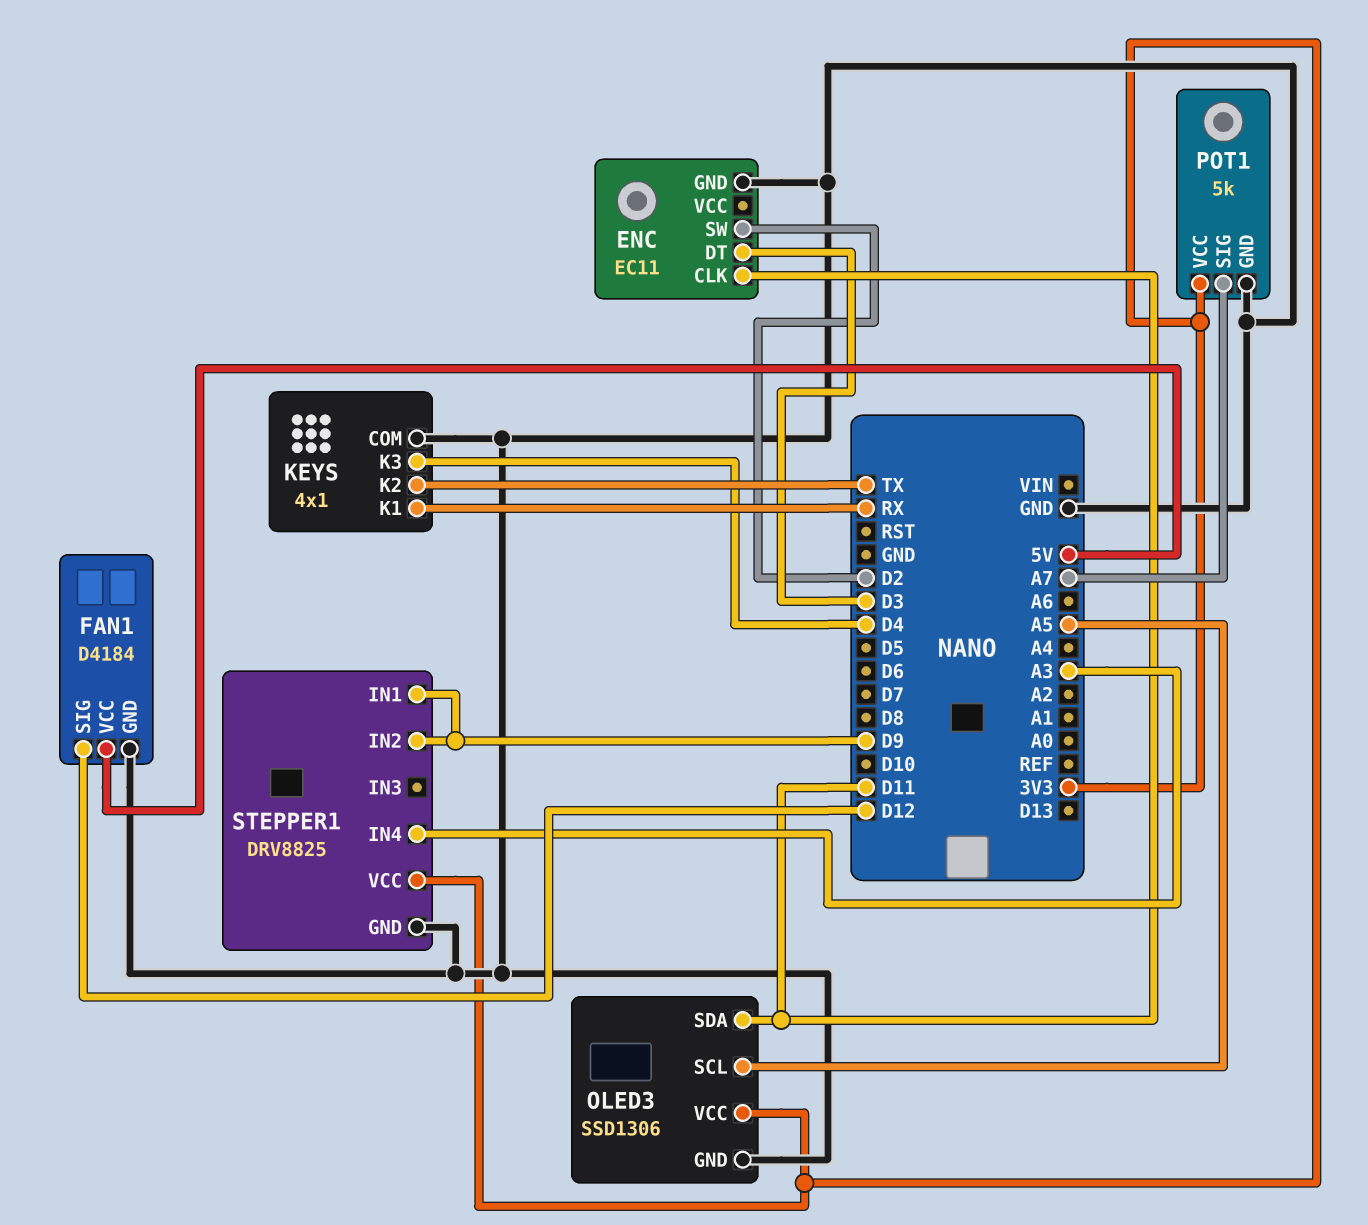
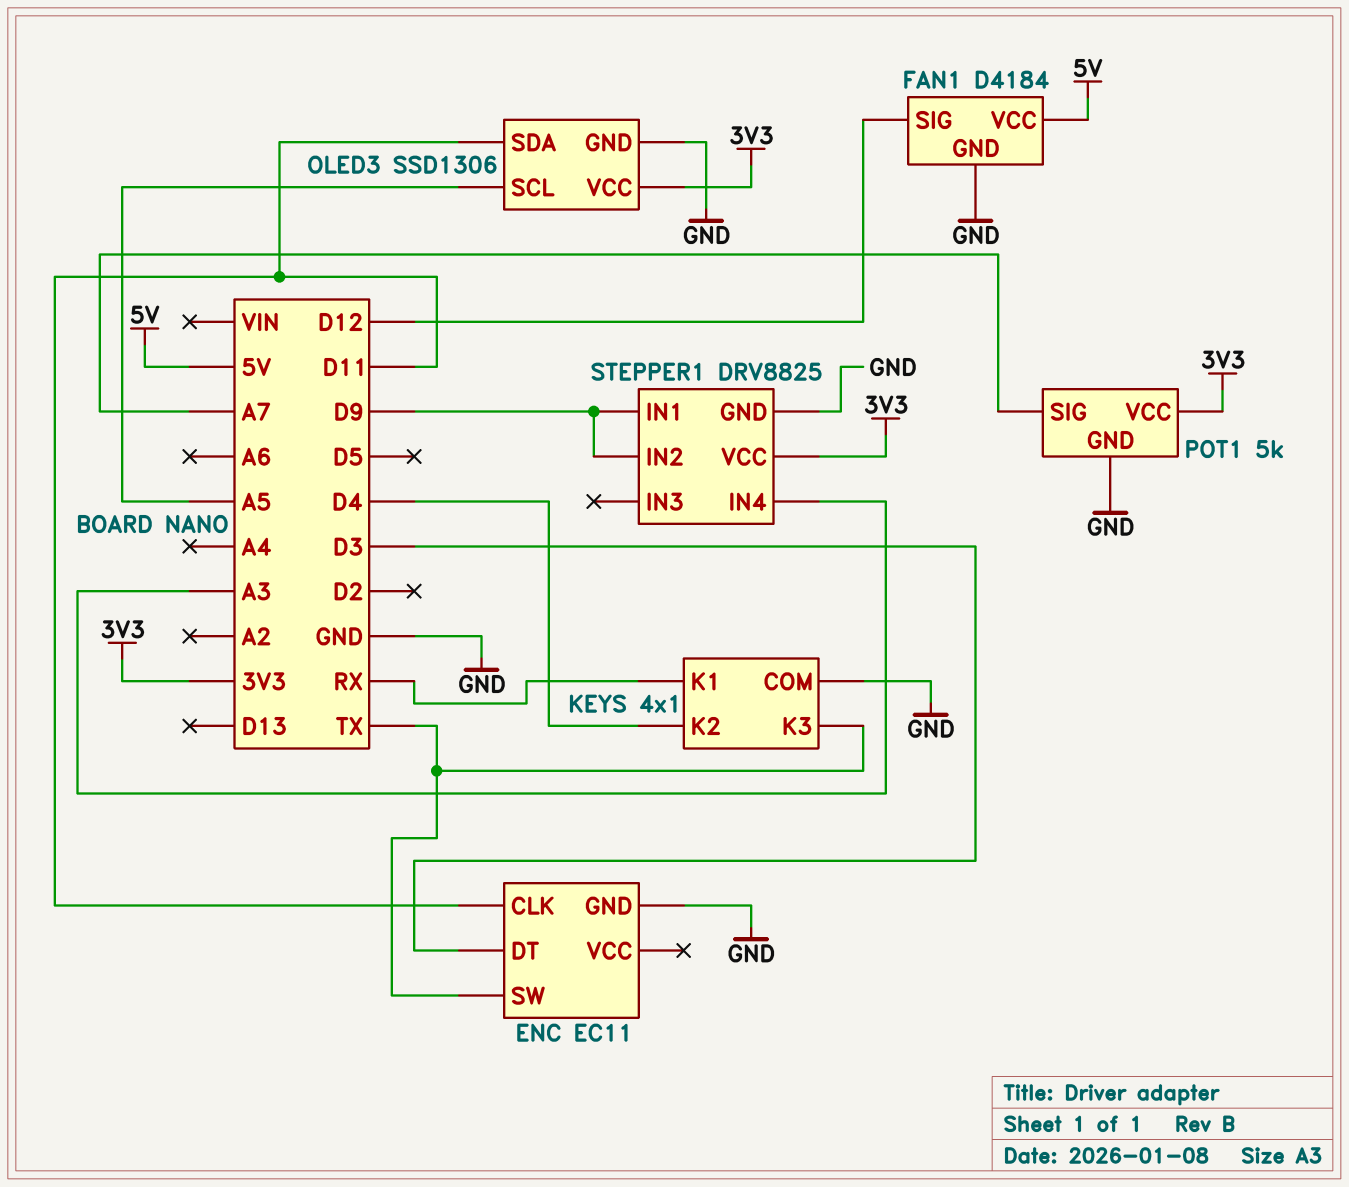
ENC pin SW: D2 -> TX
KEYS pin K2: TX -> D4
KEYS pin K3: D4 -> TX

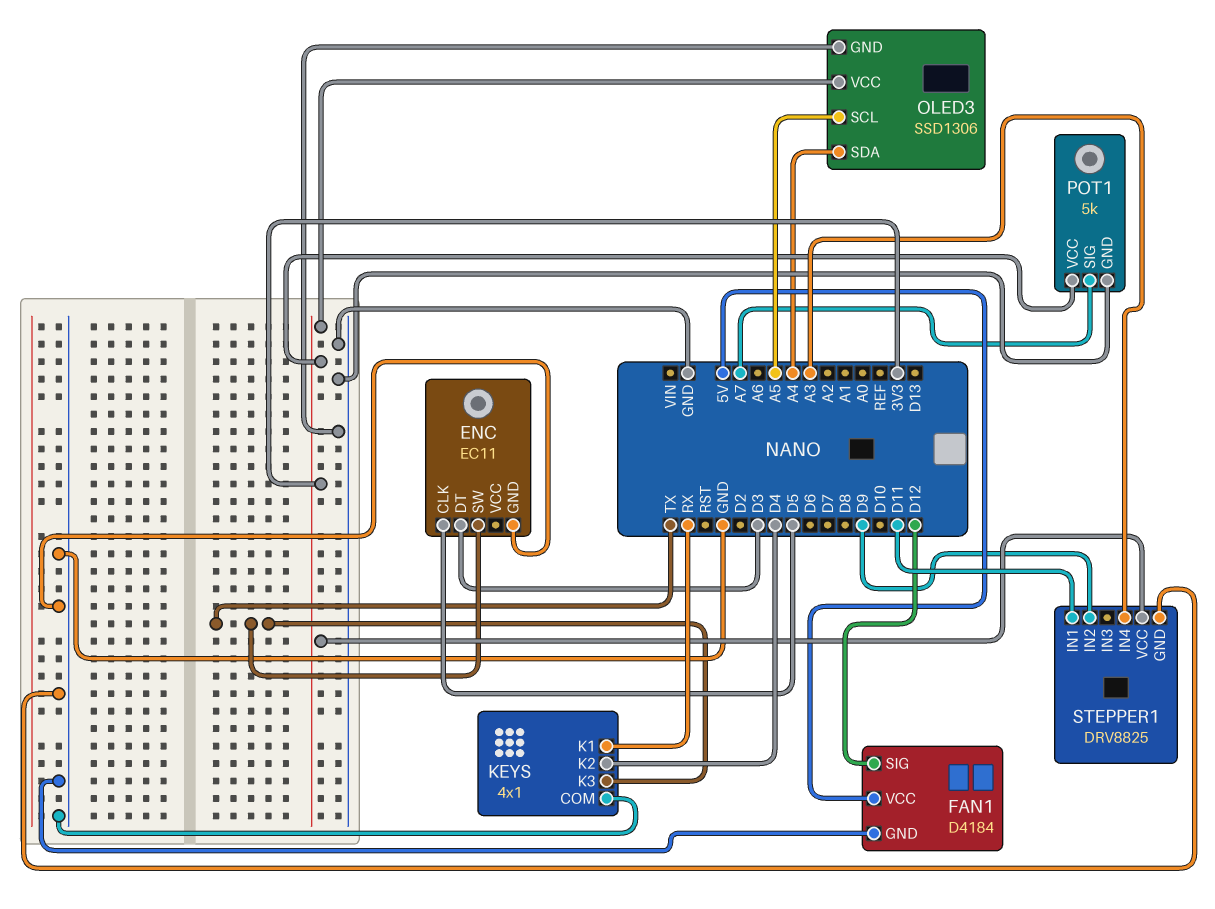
ENC pin CLK: D11 -> D5
OLED3 pin SDA: D11 -> A4
STEPPER1 pin IN1: D9 -> D11

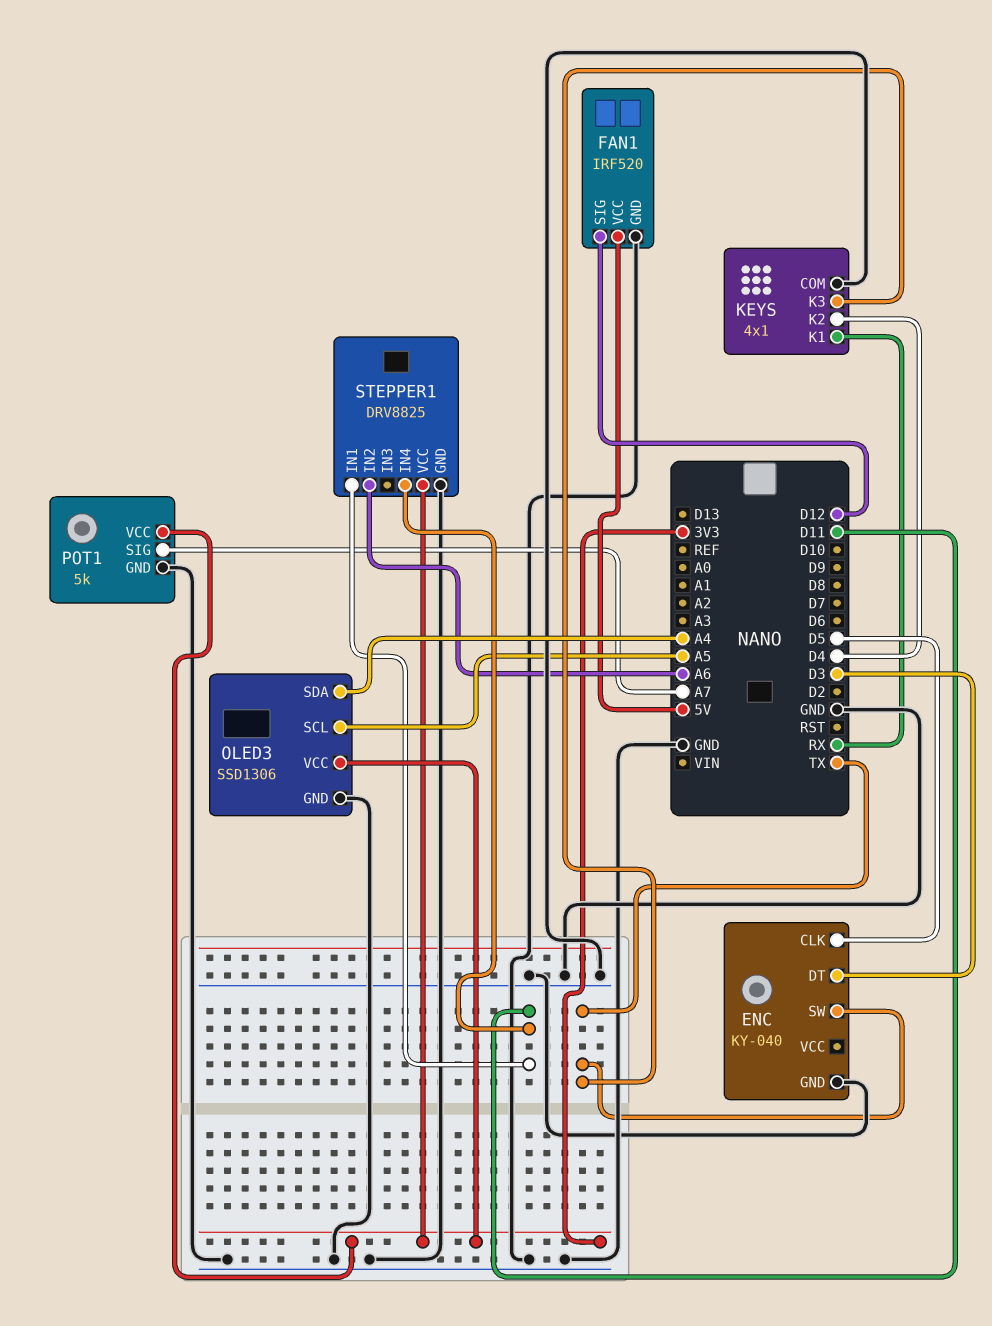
ENC: EC11 -> KY-040
FAN1: D4184 -> IRF520
STEPPER1 pin IN2: D9 -> A6
STEPPER1 pin IN4: A3 -> D11

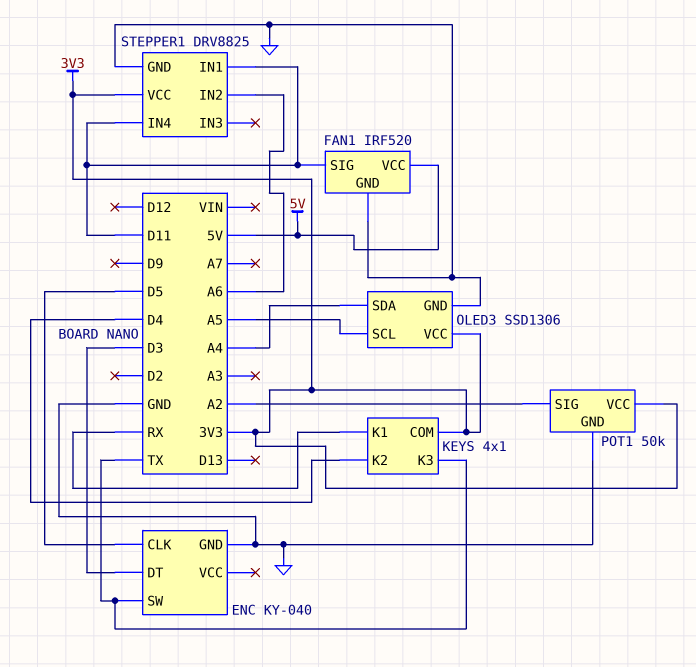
FAN1 pin SIG: D12 -> D11
KEYS pin COM: GND -> 3V3
POT1: 5k -> 50k
POT1 pin SIG: A7 -> A2

